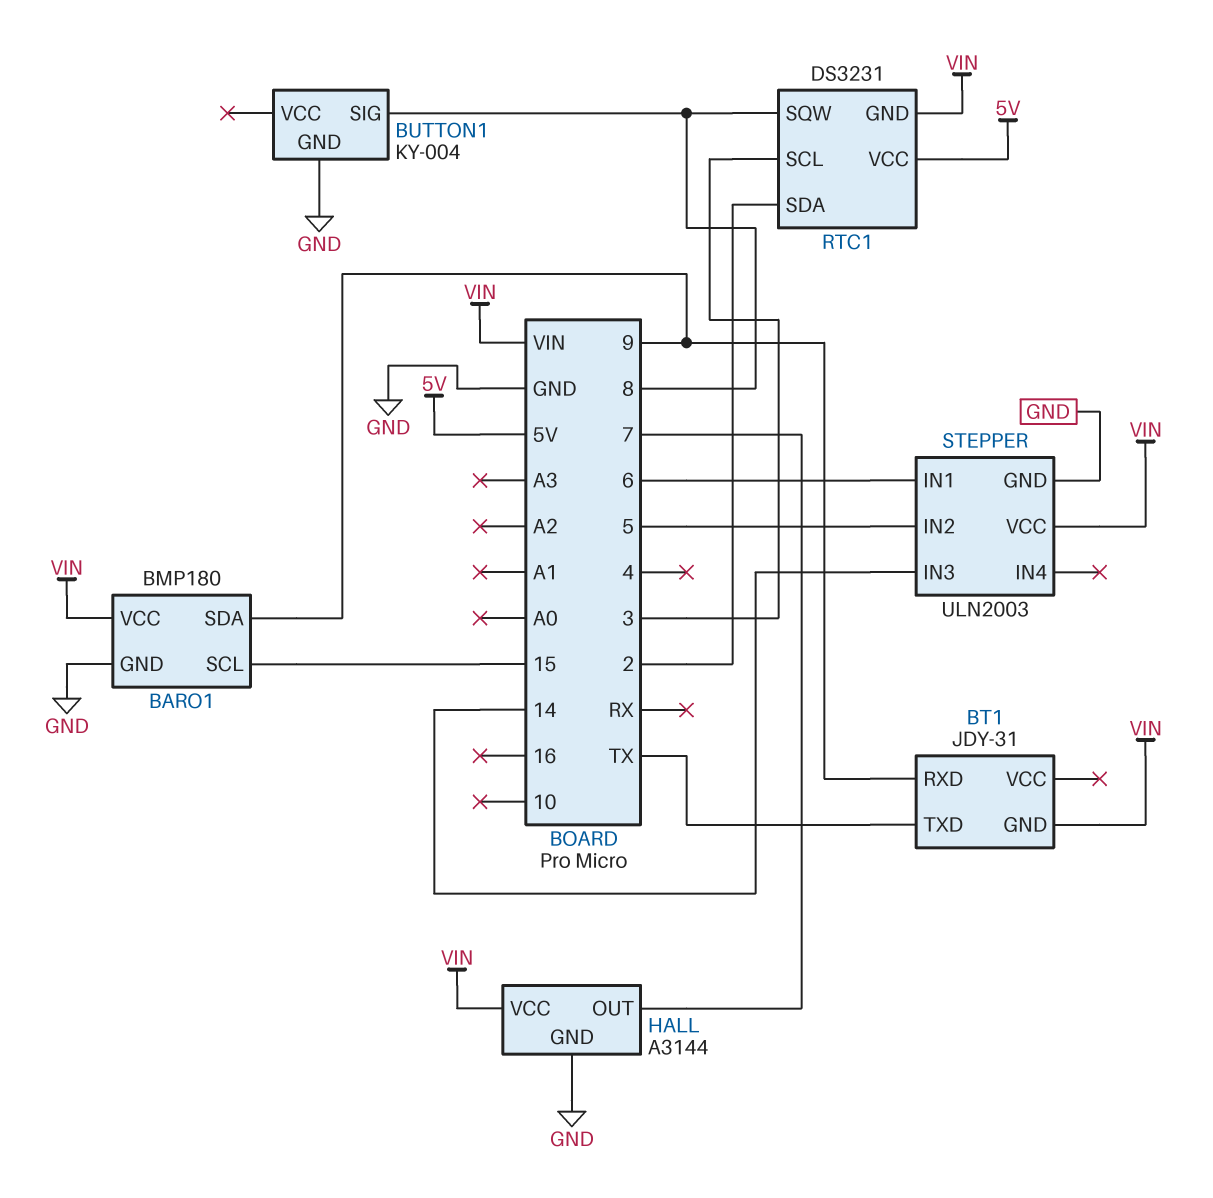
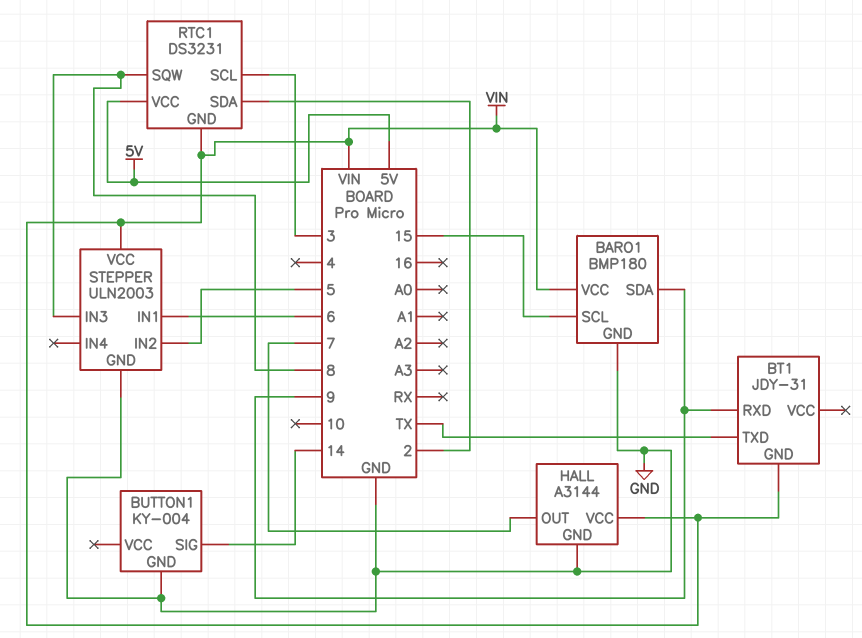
BUTTON1 pin SIG: 8 -> 14
STEPPER pin IN3: 14 -> 8

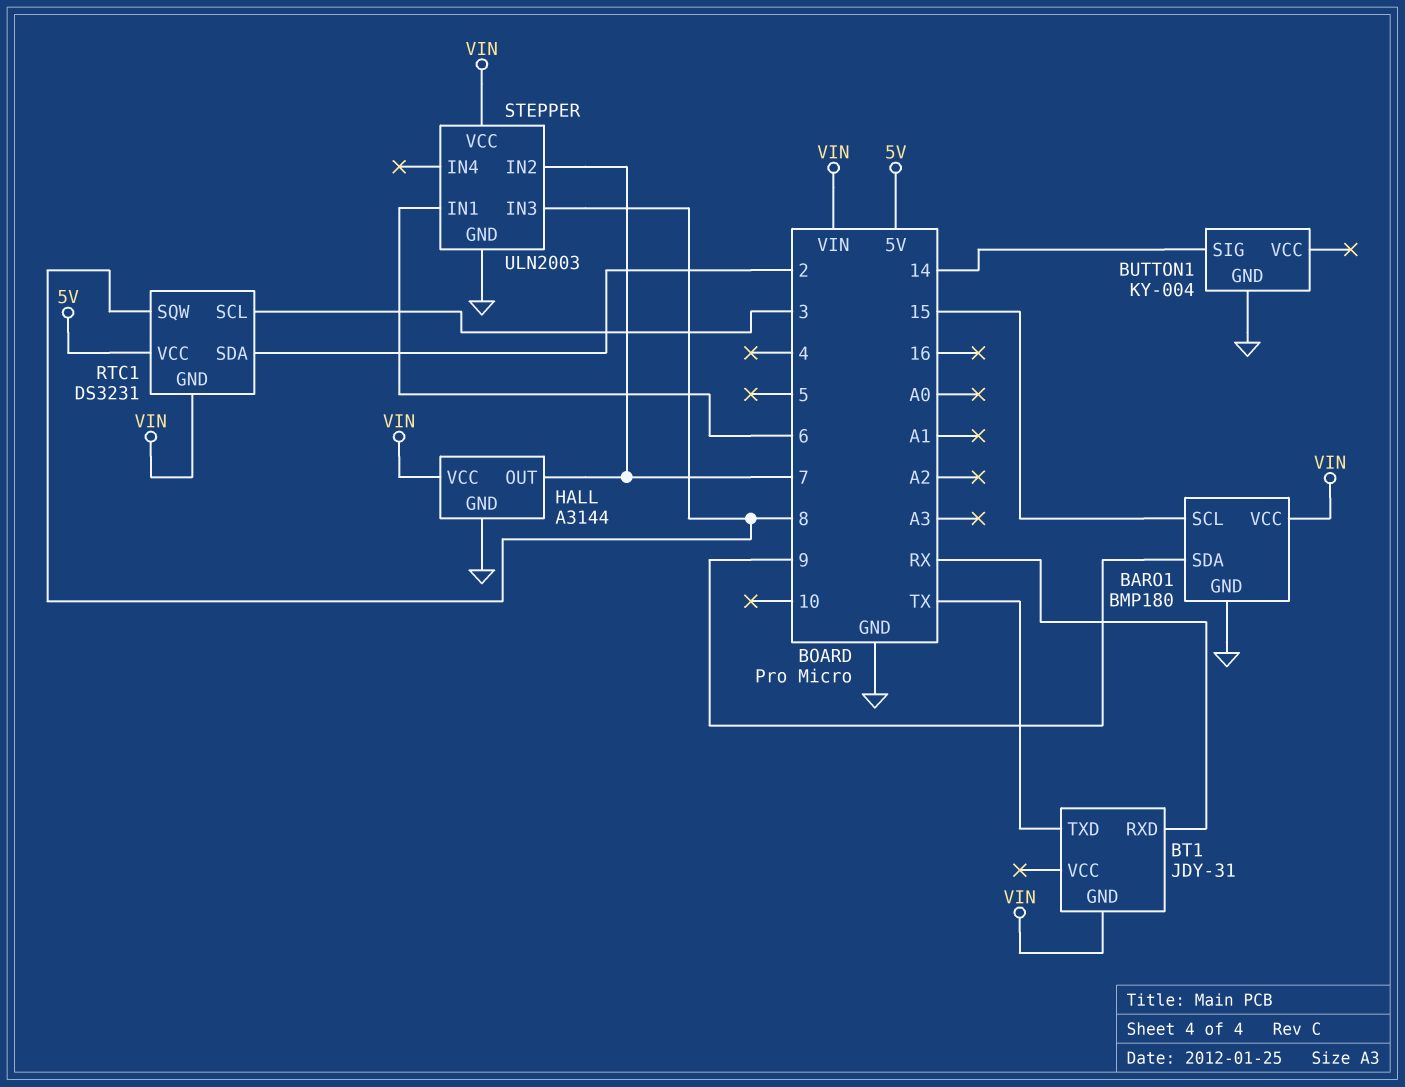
BT1 pin RXD: 9 -> RX
STEPPER pin IN2: 5 -> 7

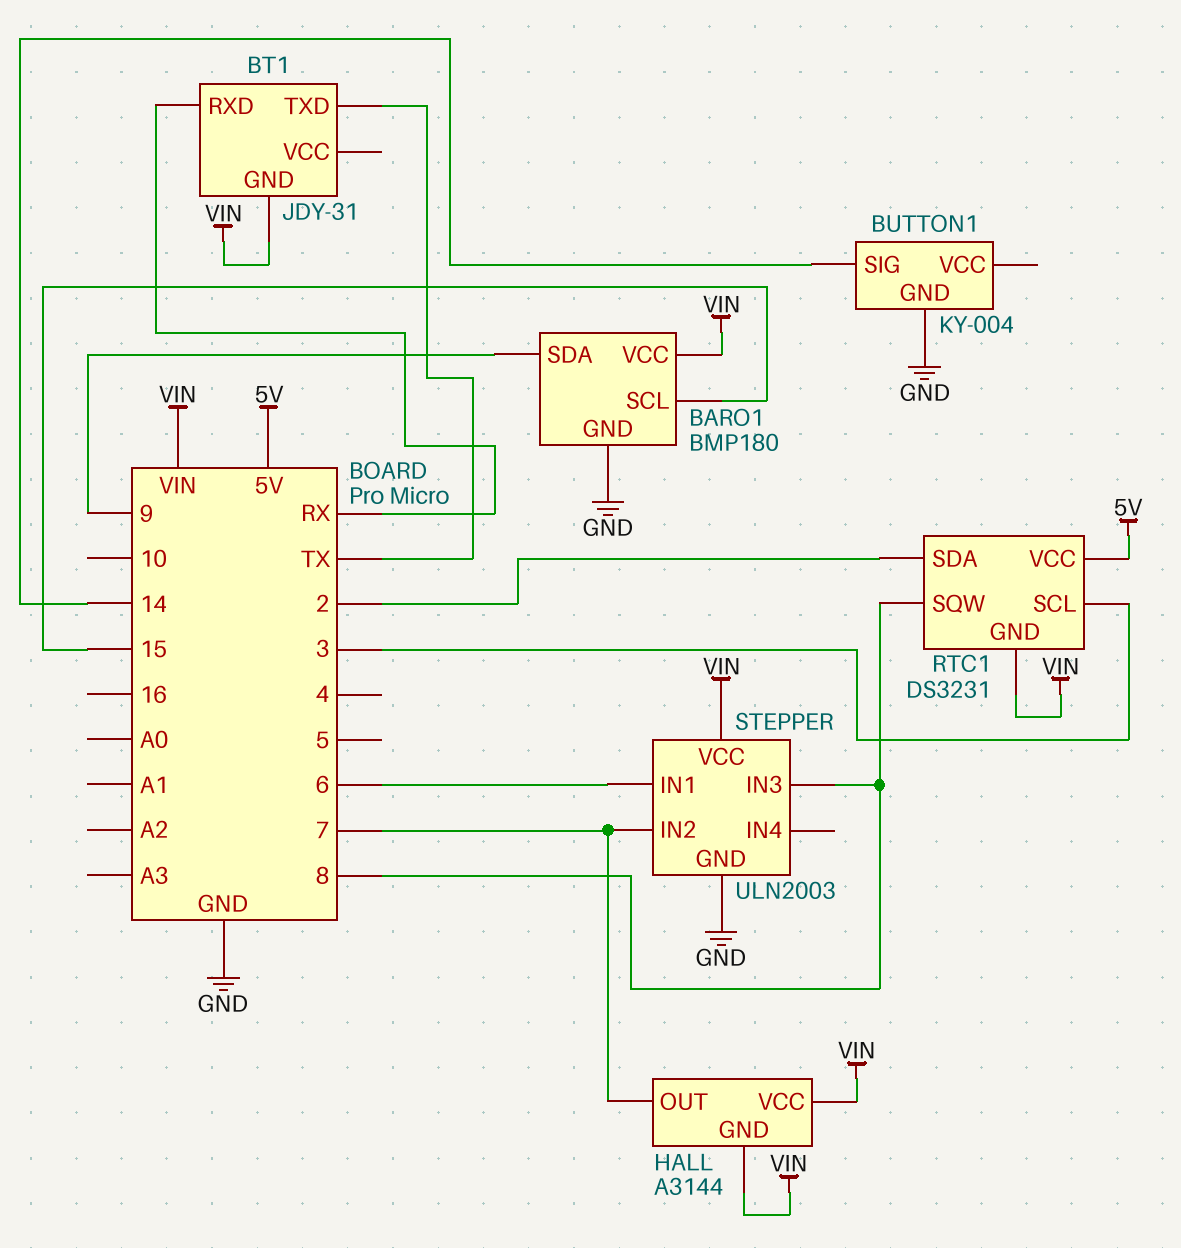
HALL pin GND: GND -> VIN

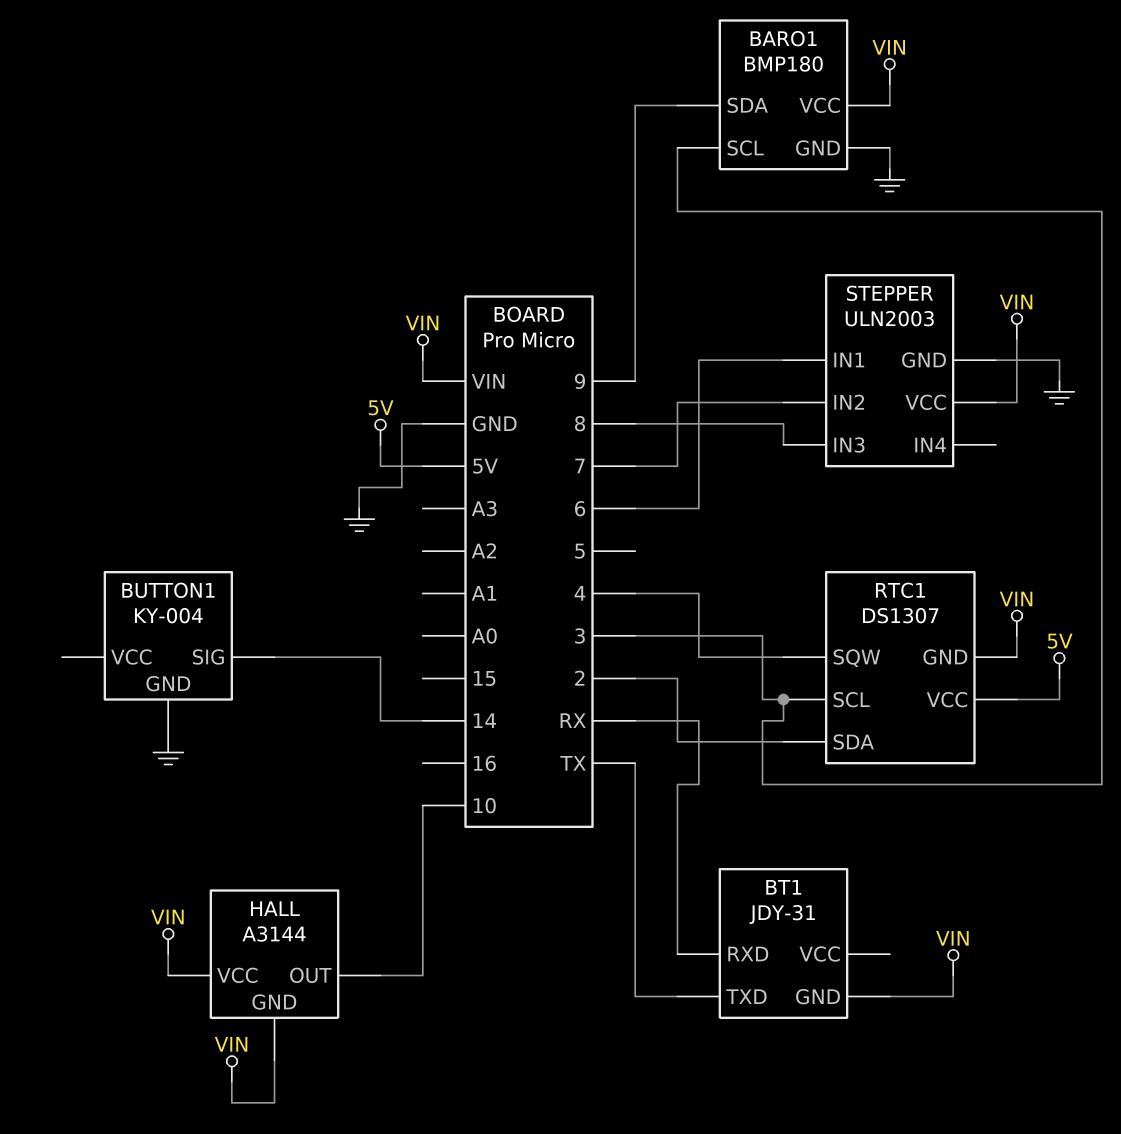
BARO1 pin SCL: 15 -> 3
HALL pin OUT: 7 -> 10
RTC1: DS3231 -> DS1307
RTC1 pin SQW: 8 -> 4

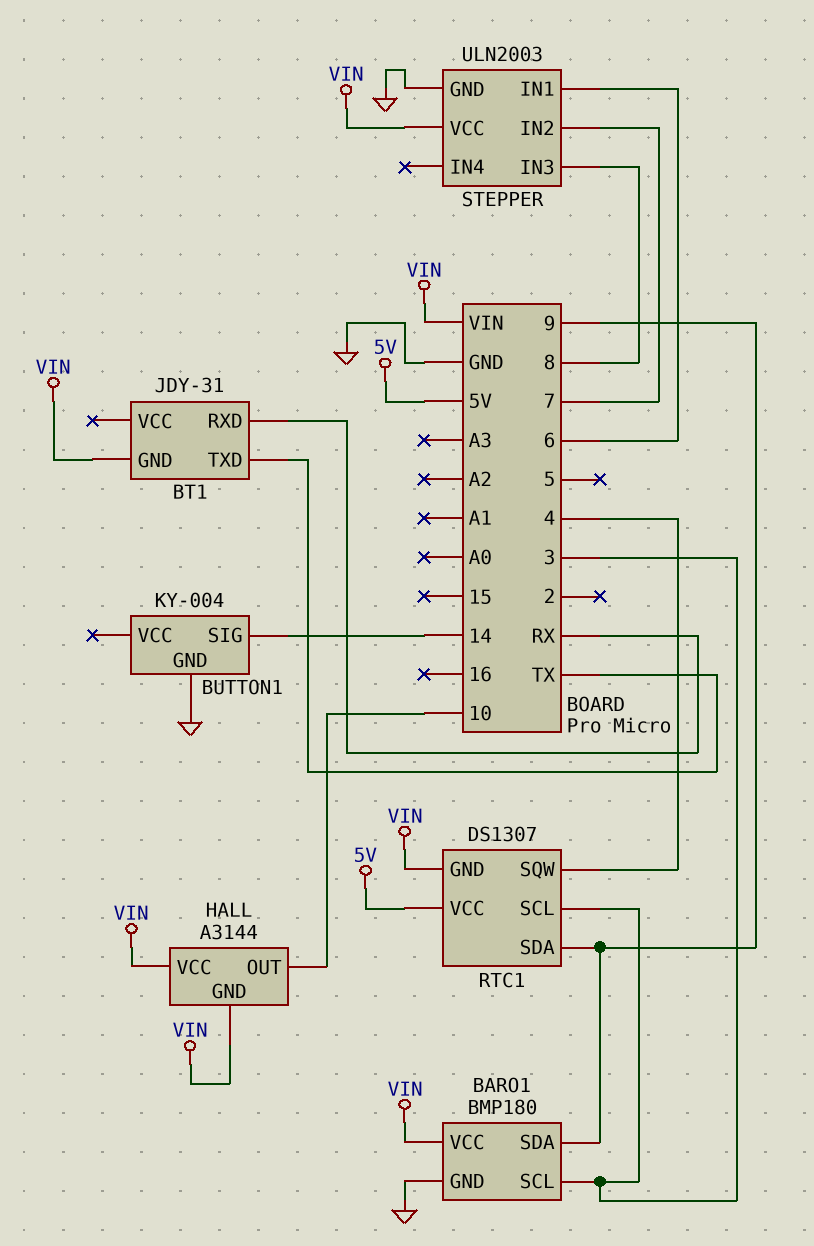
RTC1 pin SDA: 2 -> 9

